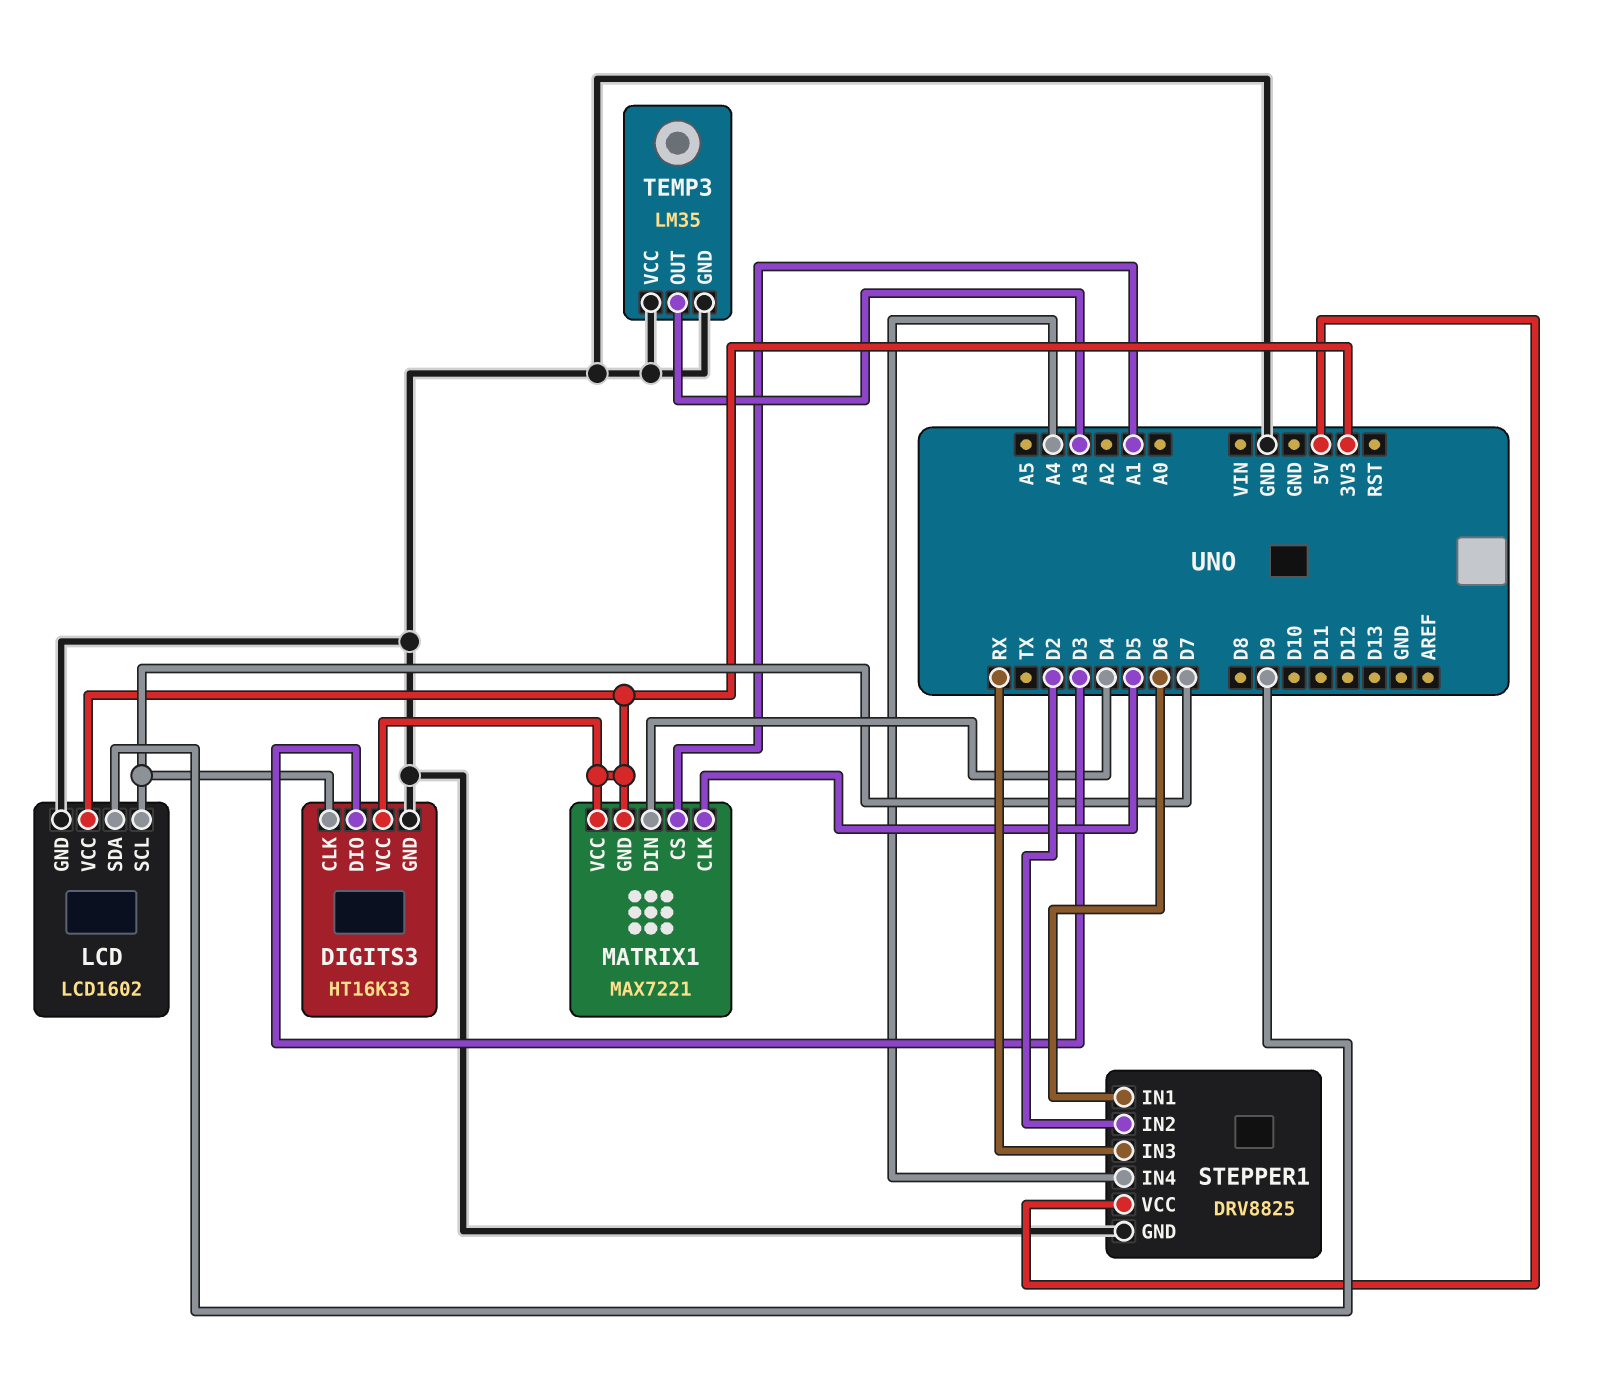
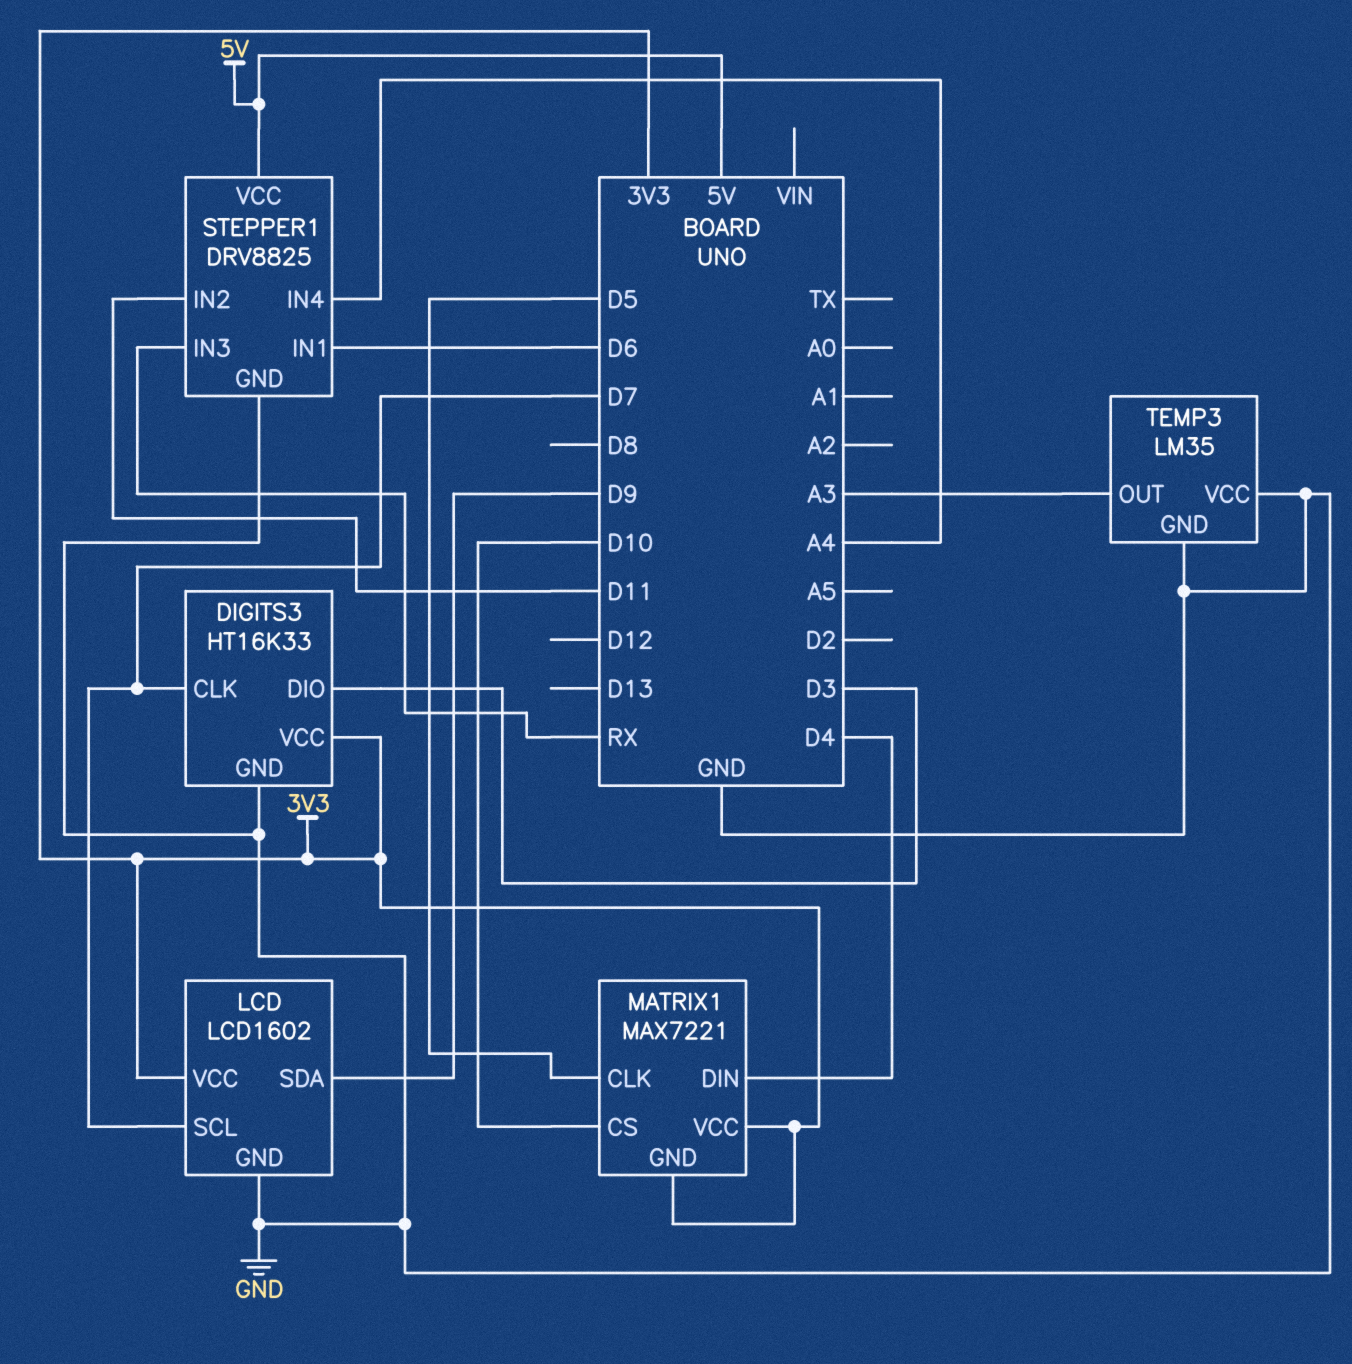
MATRIX1 pin CS: A1 -> D10
STEPPER1 pin IN2: D2 -> D11

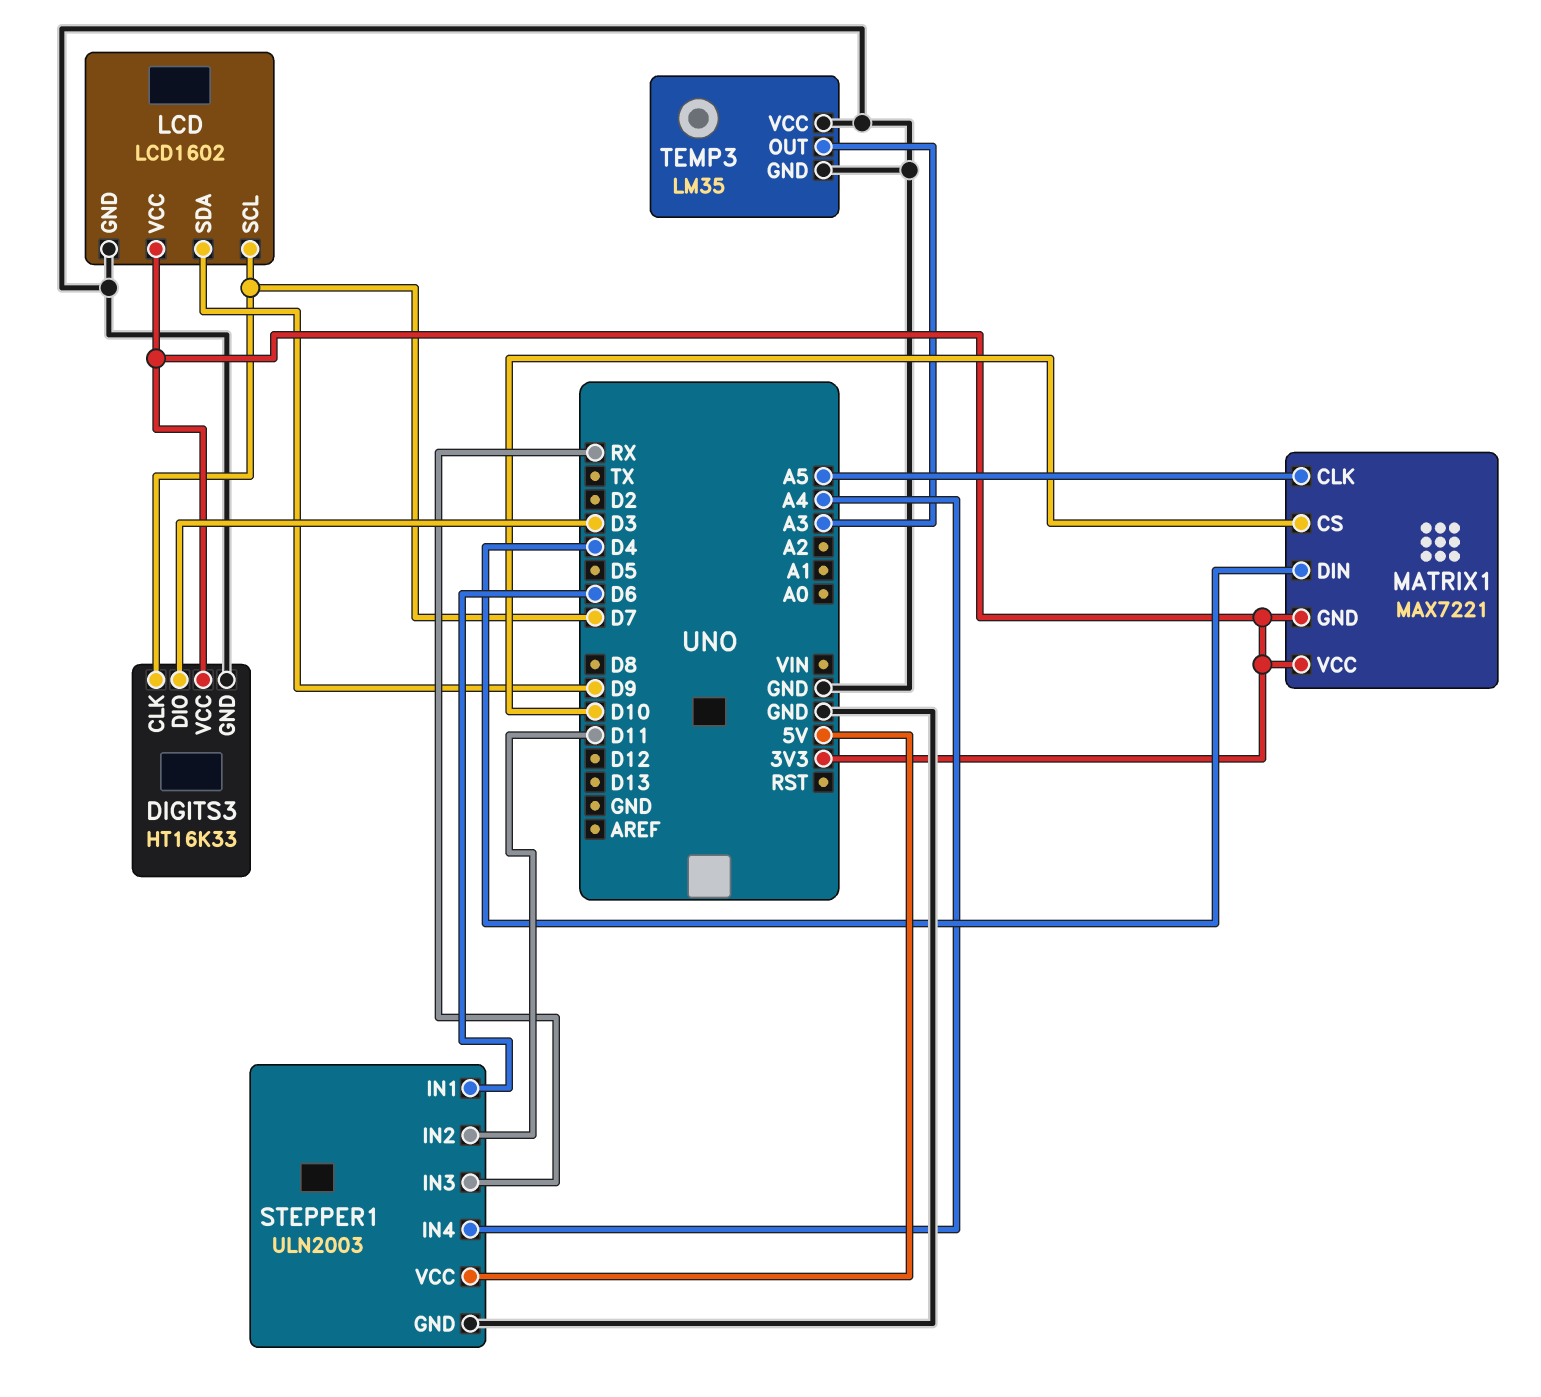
MATRIX1 pin CLK: D5 -> A5
STEPPER1: DRV8825 -> ULN2003

